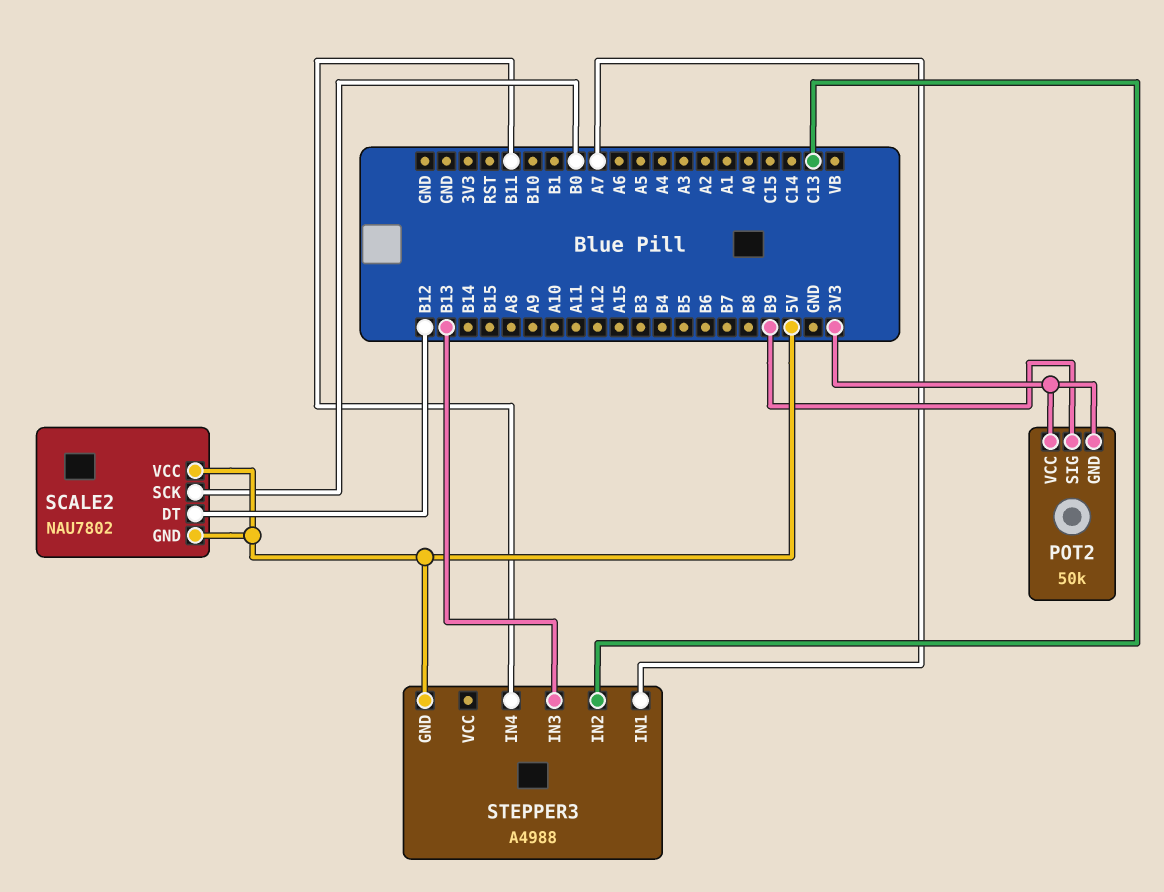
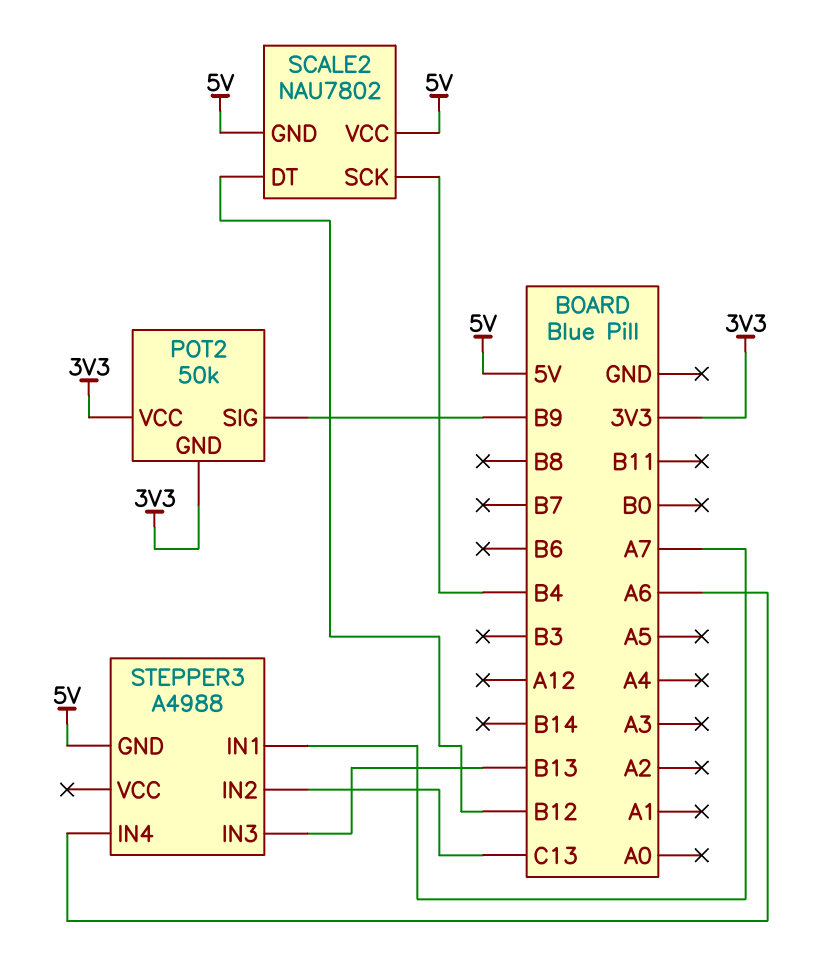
SCALE2 pin SCK: B0 -> B4
STEPPER3 pin IN4: B11 -> A6

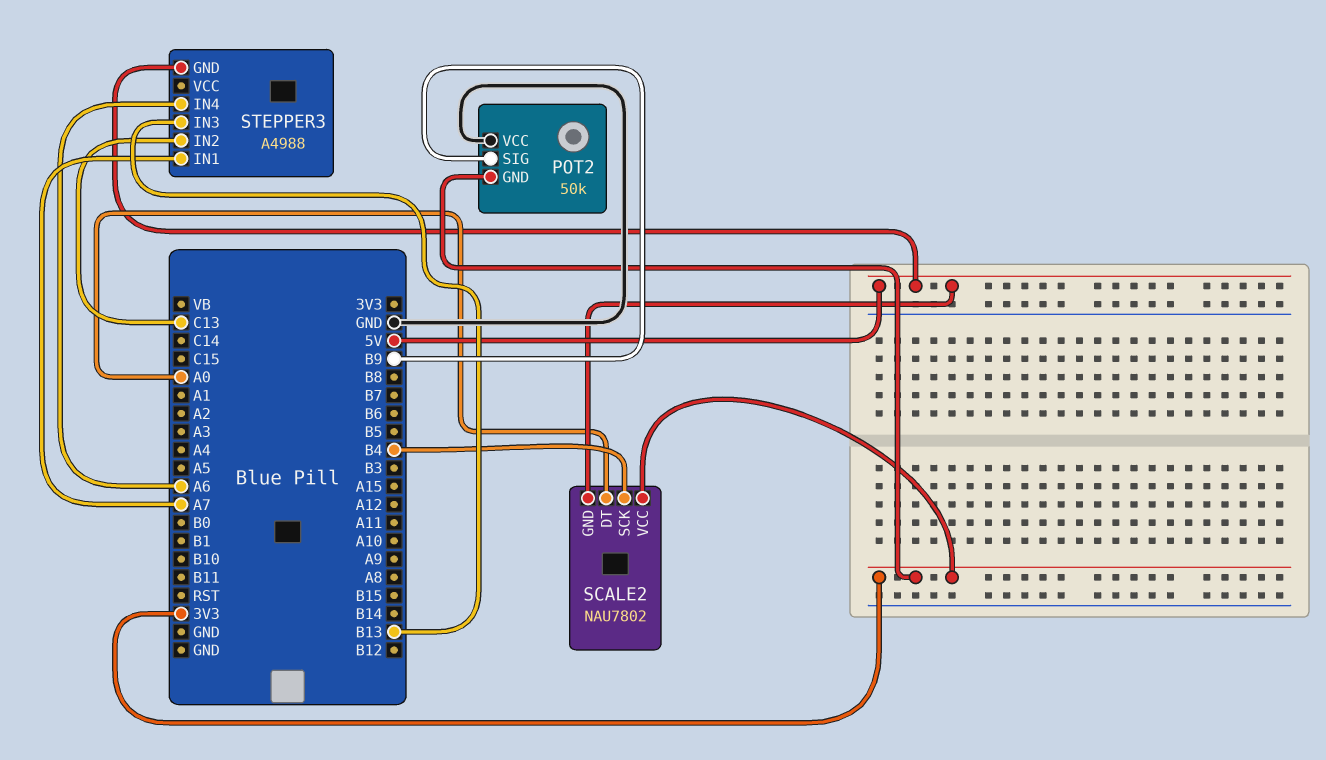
POT2 pin VCC: 3V3 -> GND
SCALE2 pin DT: B12 -> A0
SCALE2 pin VCC: 5V -> 3V3

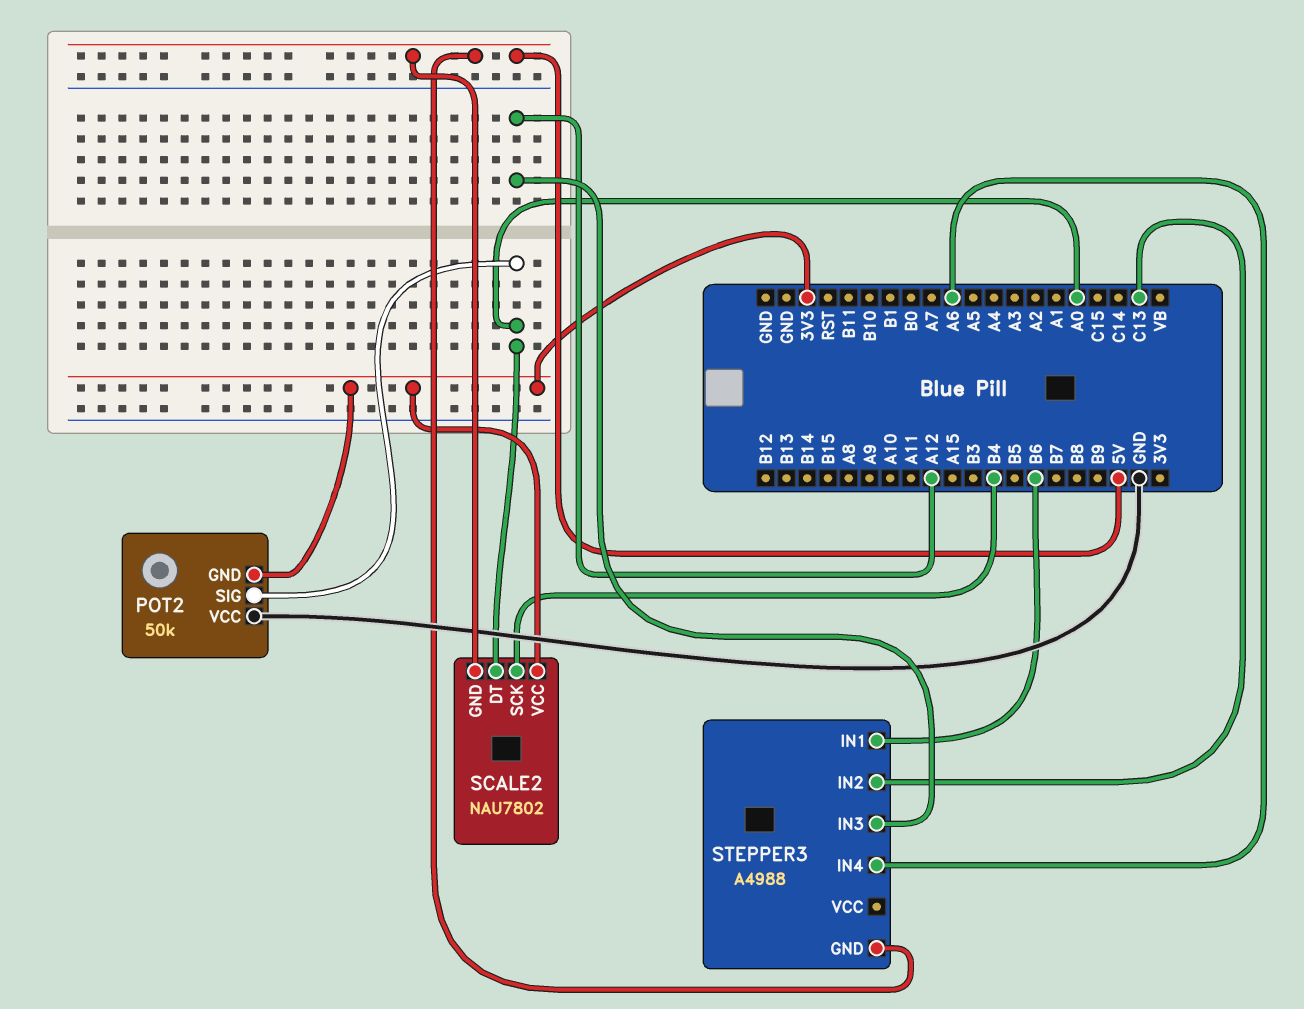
POT2 pin SIG: B9 -> A0
STEPPER3 pin IN1: A7 -> B6
STEPPER3 pin IN3: B13 -> A12

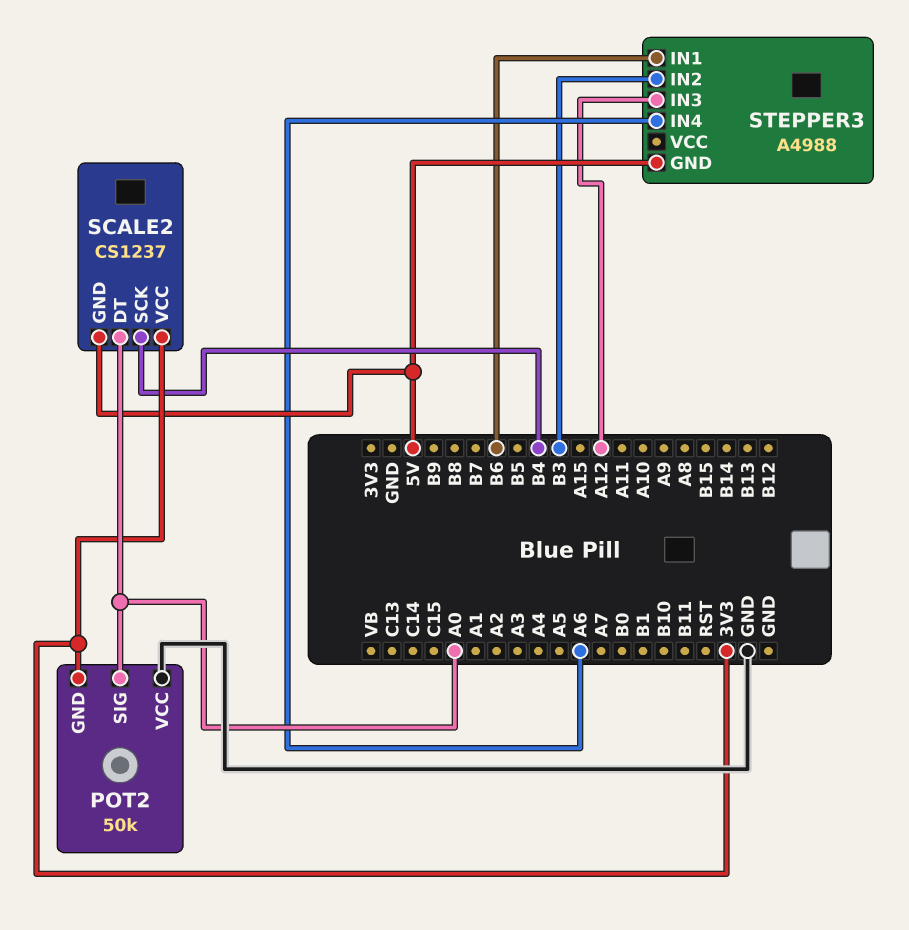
SCALE2: NAU7802 -> CS1237
STEPPER3 pin IN2: C13 -> B3

